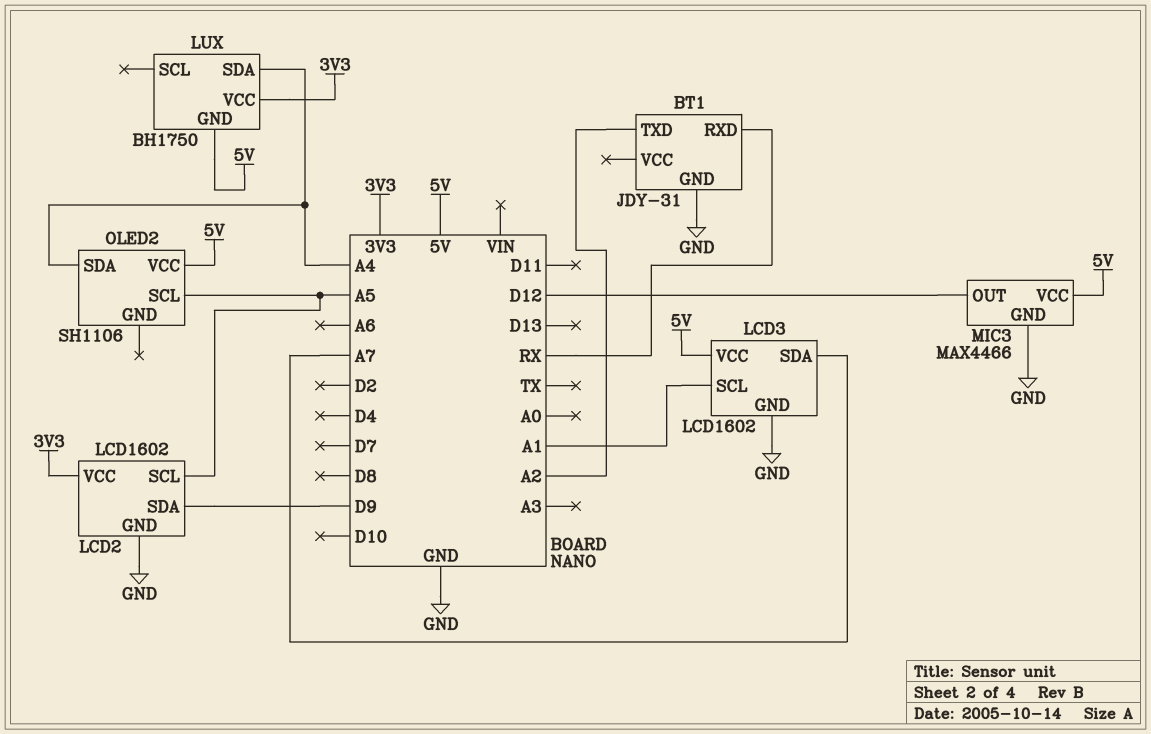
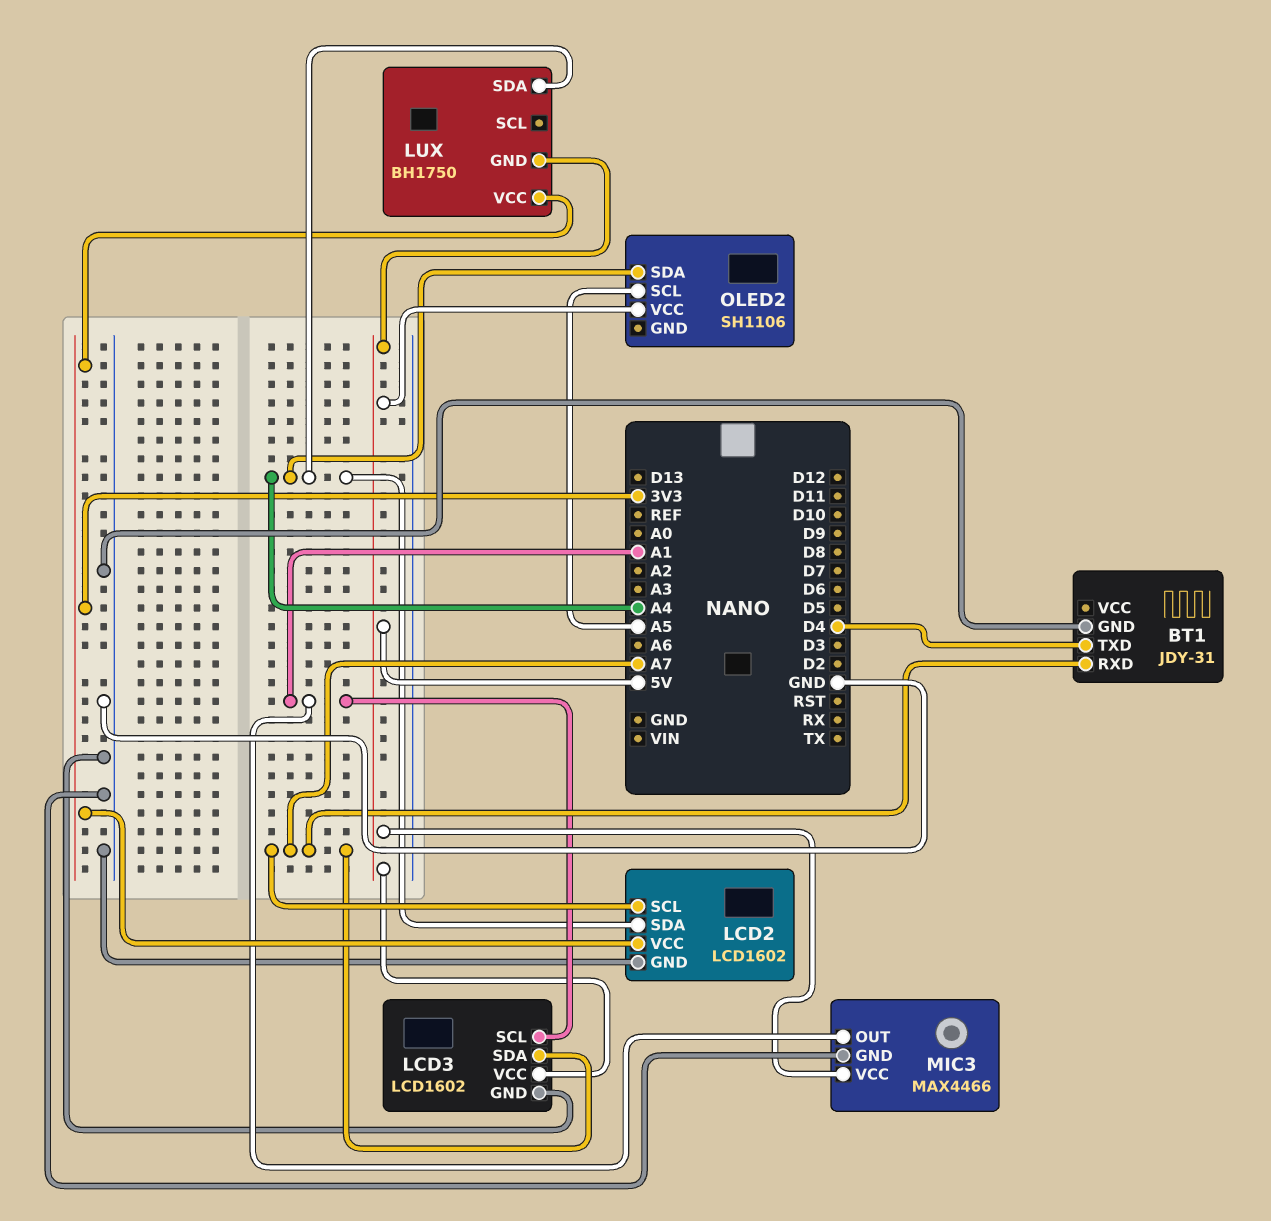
BT1 pin RXD: RX -> A7
BT1 pin TXD: A2 -> D4
LCD2 pin SCL: A5 -> A7
LCD2 pin SDA: D9 -> A4
MIC3 pin OUT: D12 -> A1

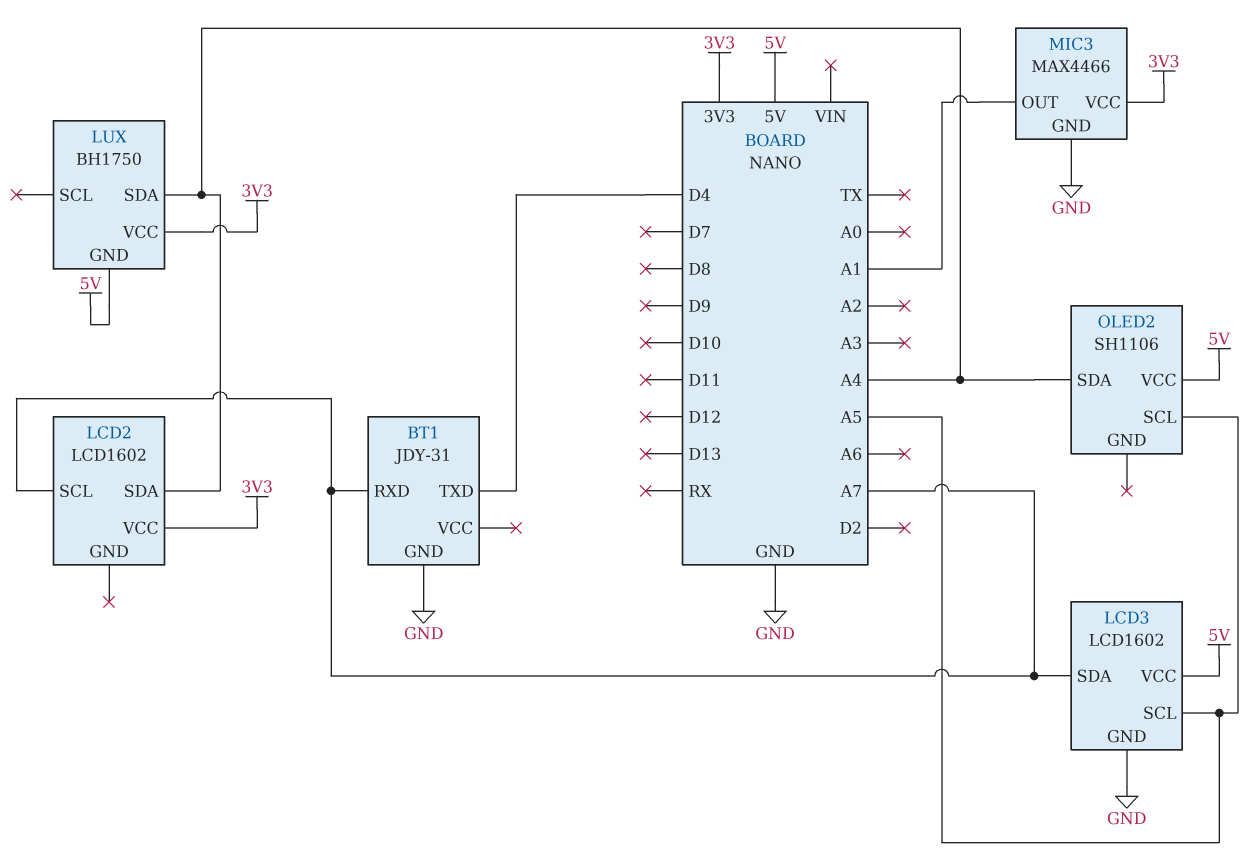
LCD2 pin GND: GND -> none
LCD3 pin SCL: A1 -> A5
MIC3 pin VCC: 5V -> 3V3

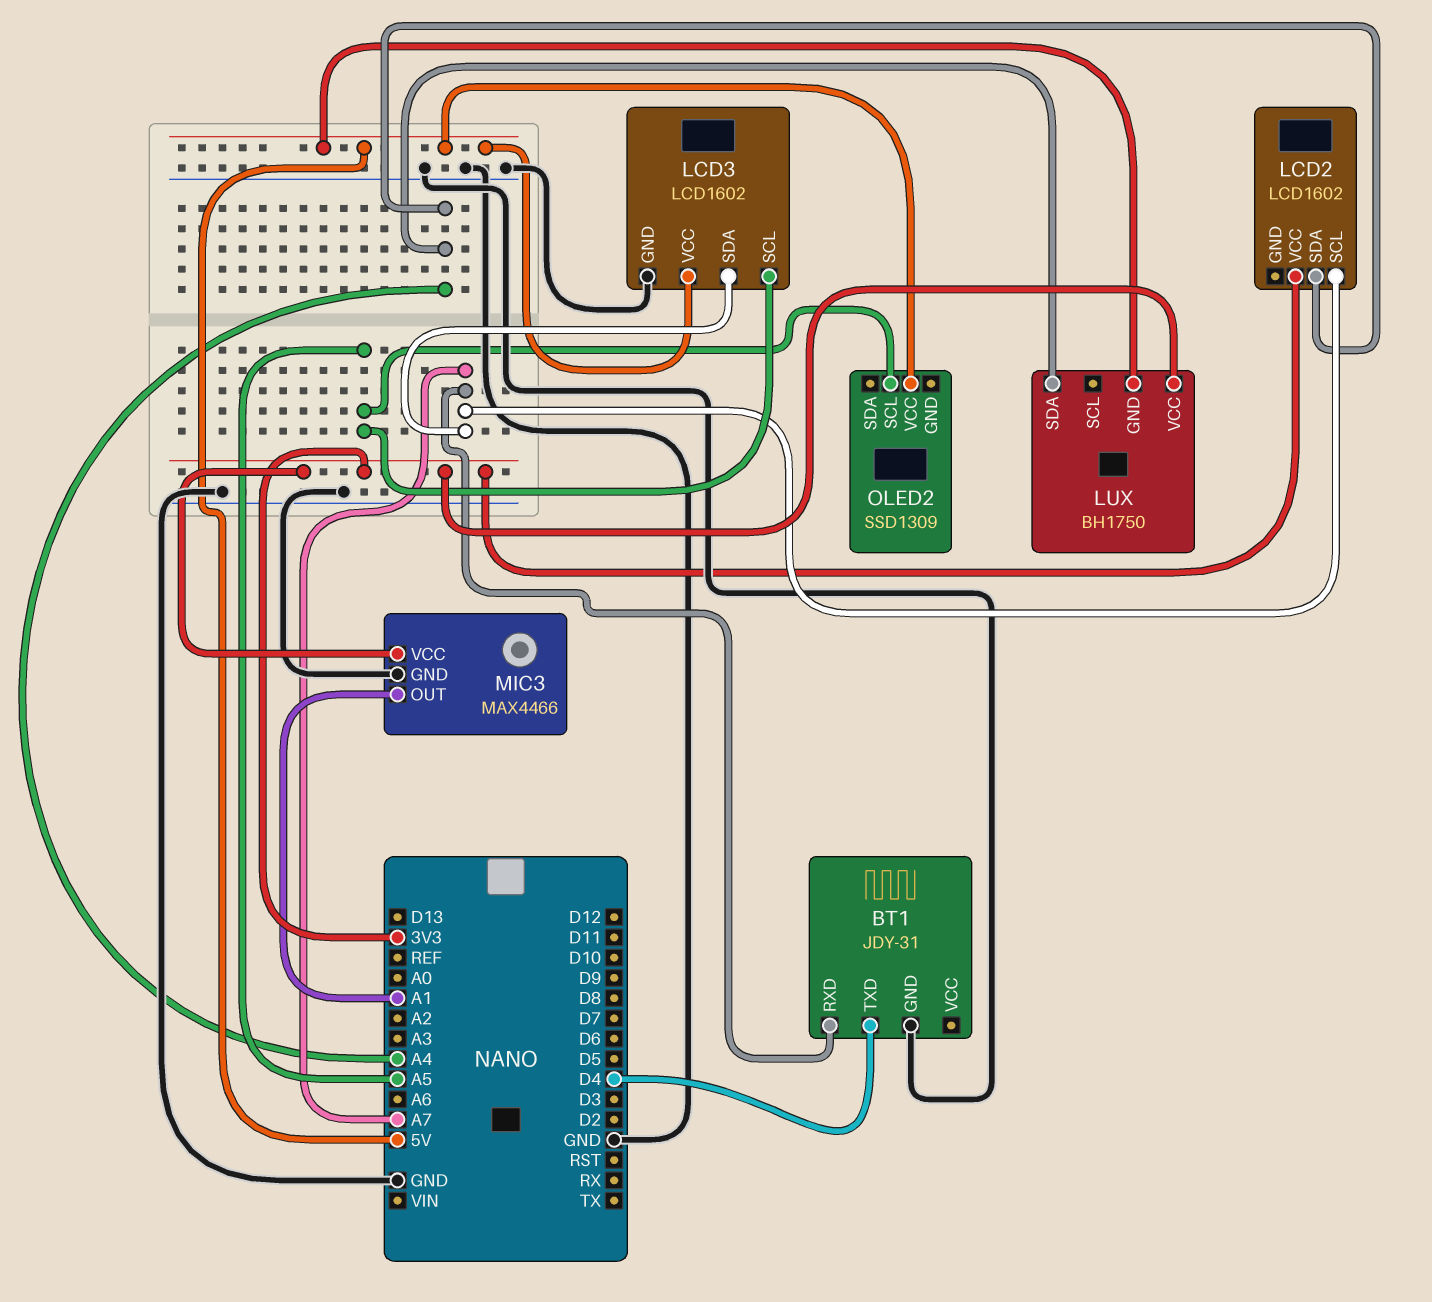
OLED2: SH1106 -> SSD1309
OLED2 pin SDA: A4 -> none

